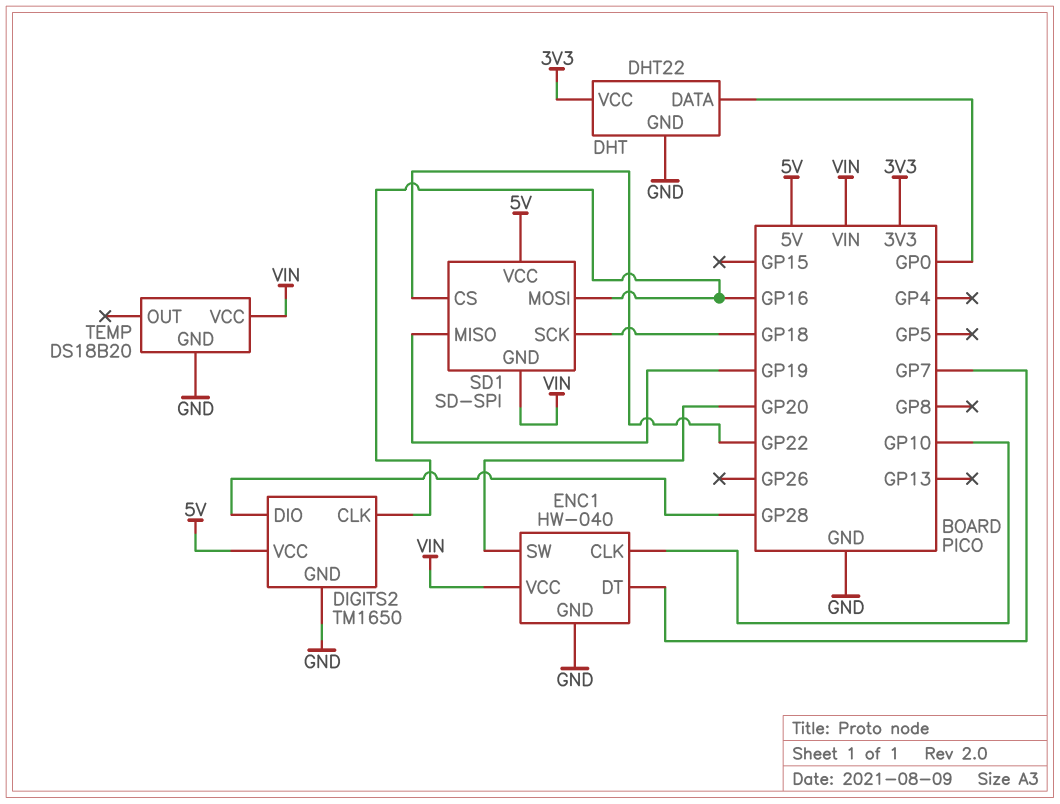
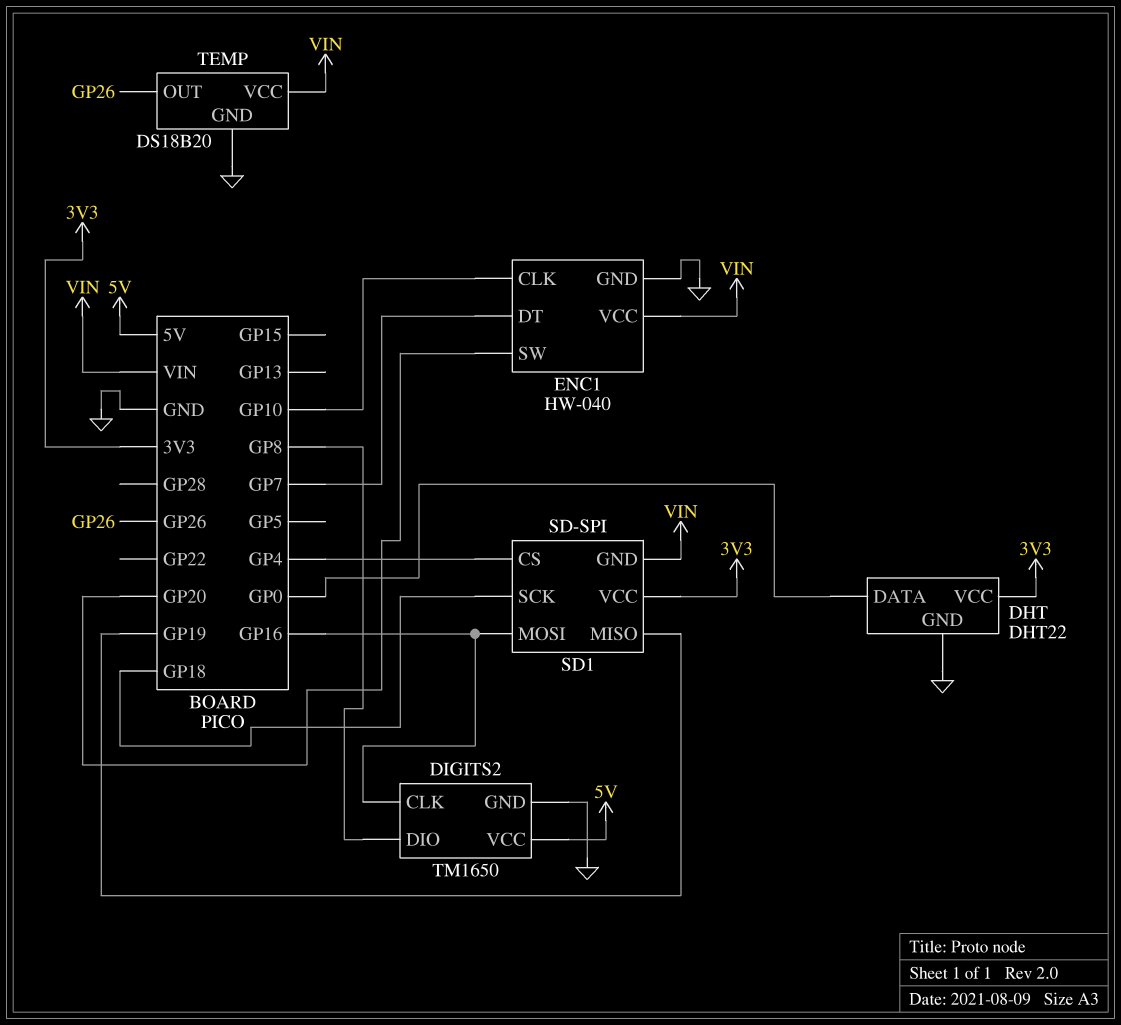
DIGITS2 pin DIO: GP28 -> GP8
SD1 pin CS: GP22 -> GP4
SD1 pin VCC: 5V -> 3V3
TEMP pin OUT: none -> GP26

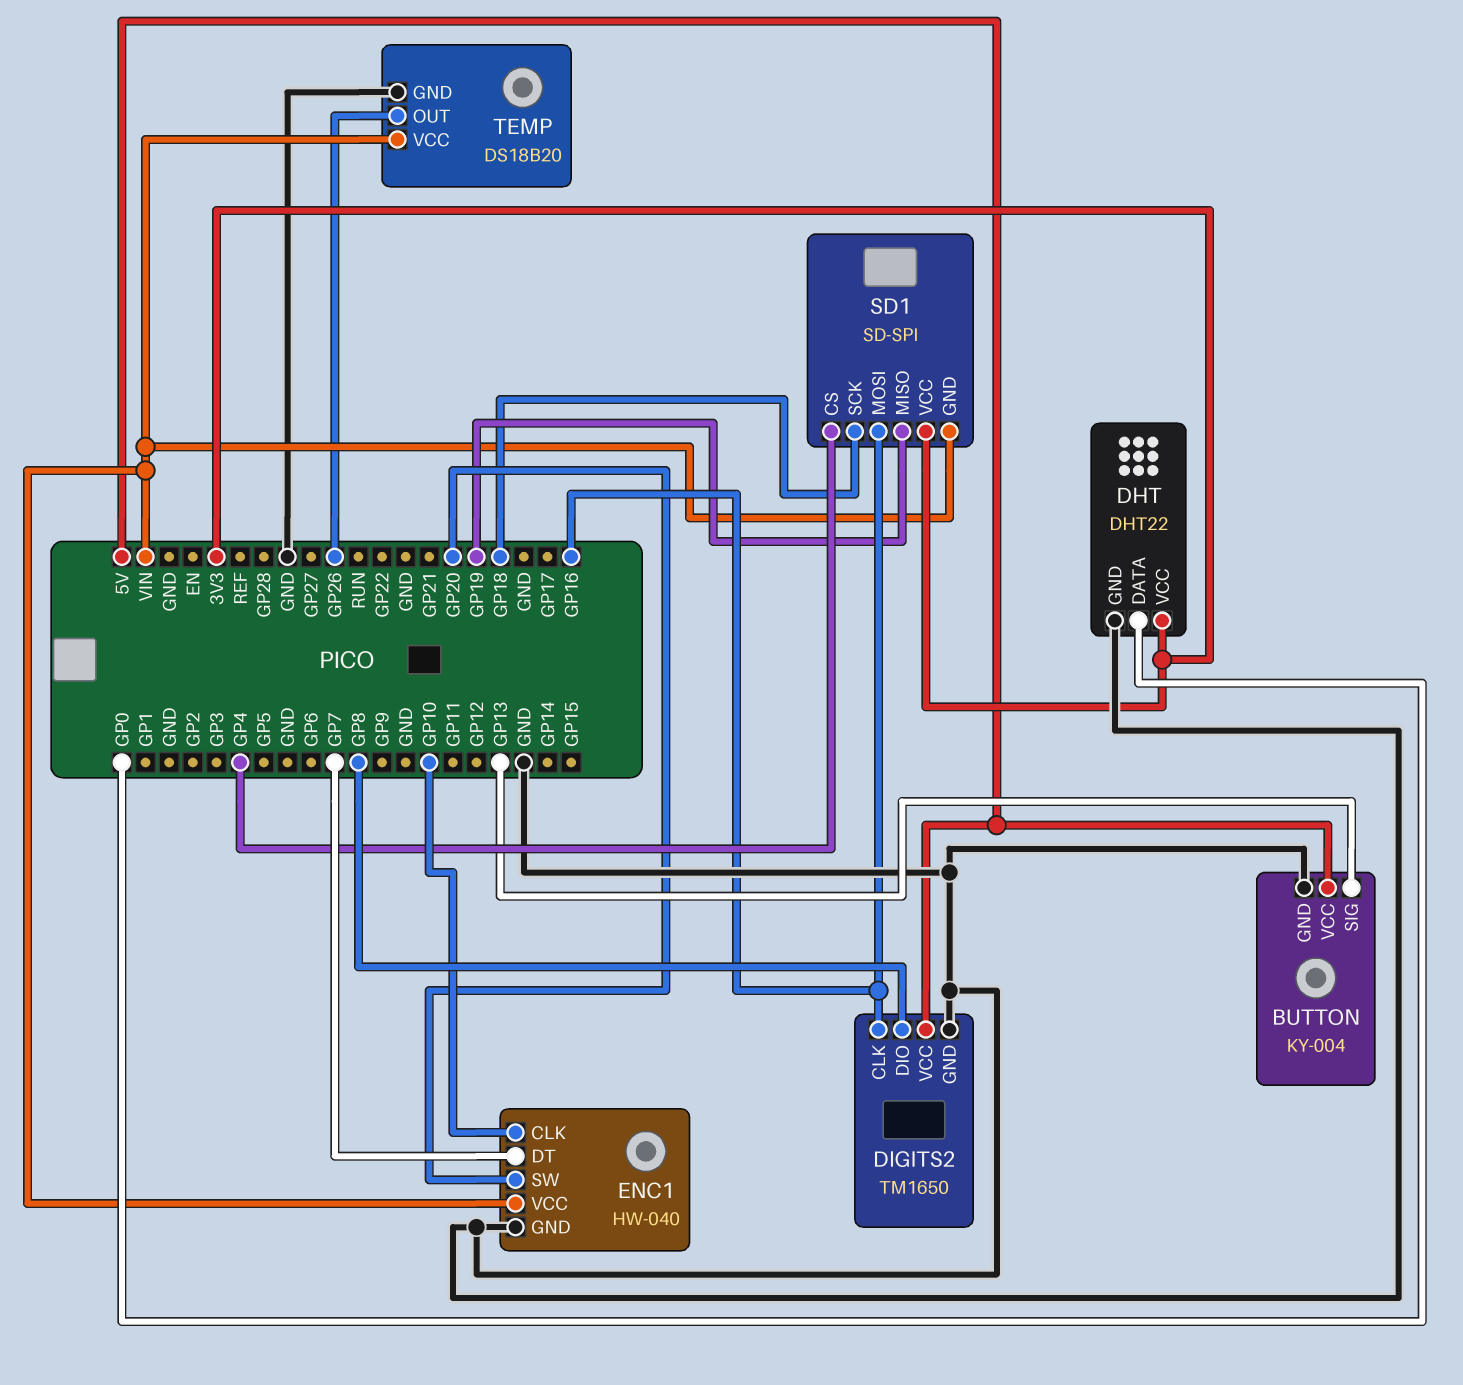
BUTTON: none -> KY-004
BUTTON pin GND: none -> GND
BUTTON pin SIG: none -> GP13
BUTTON pin VCC: none -> 5V

